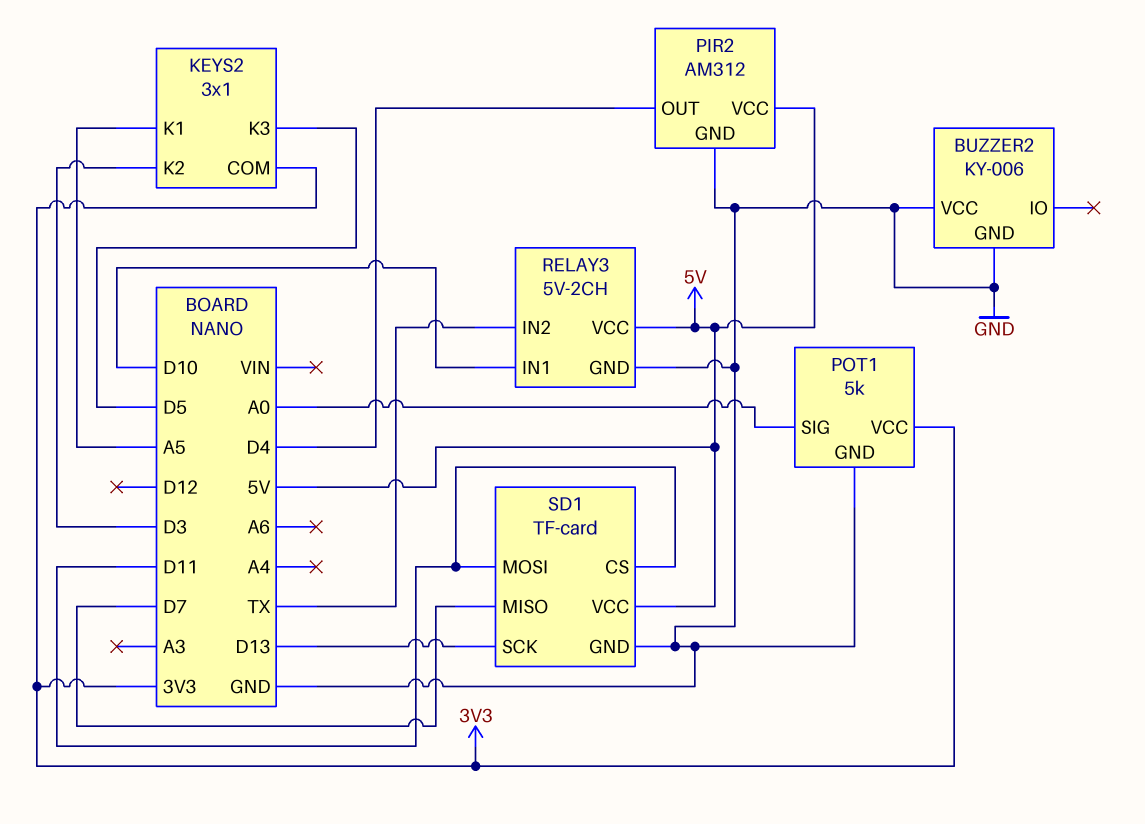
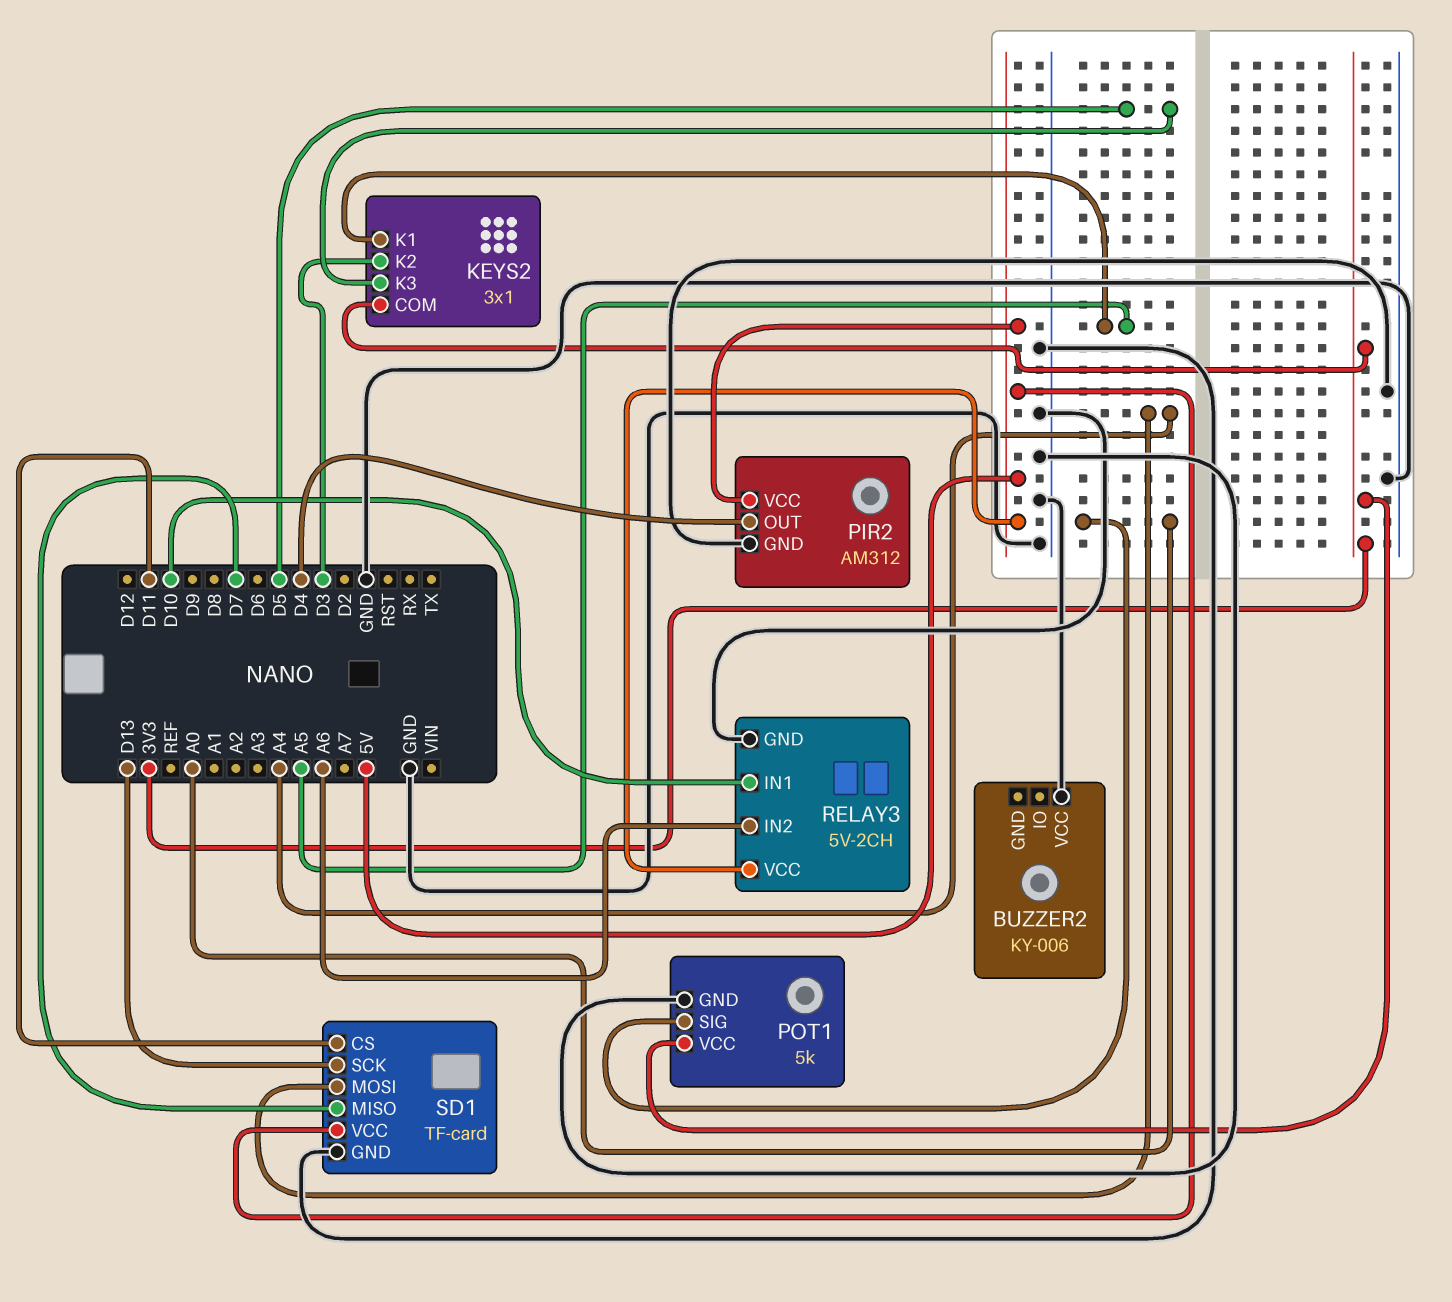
BUZZER2 pin GND: GND -> none
RELAY3 pin IN2: TX -> A6
SD1 pin MOSI: D11 -> A4

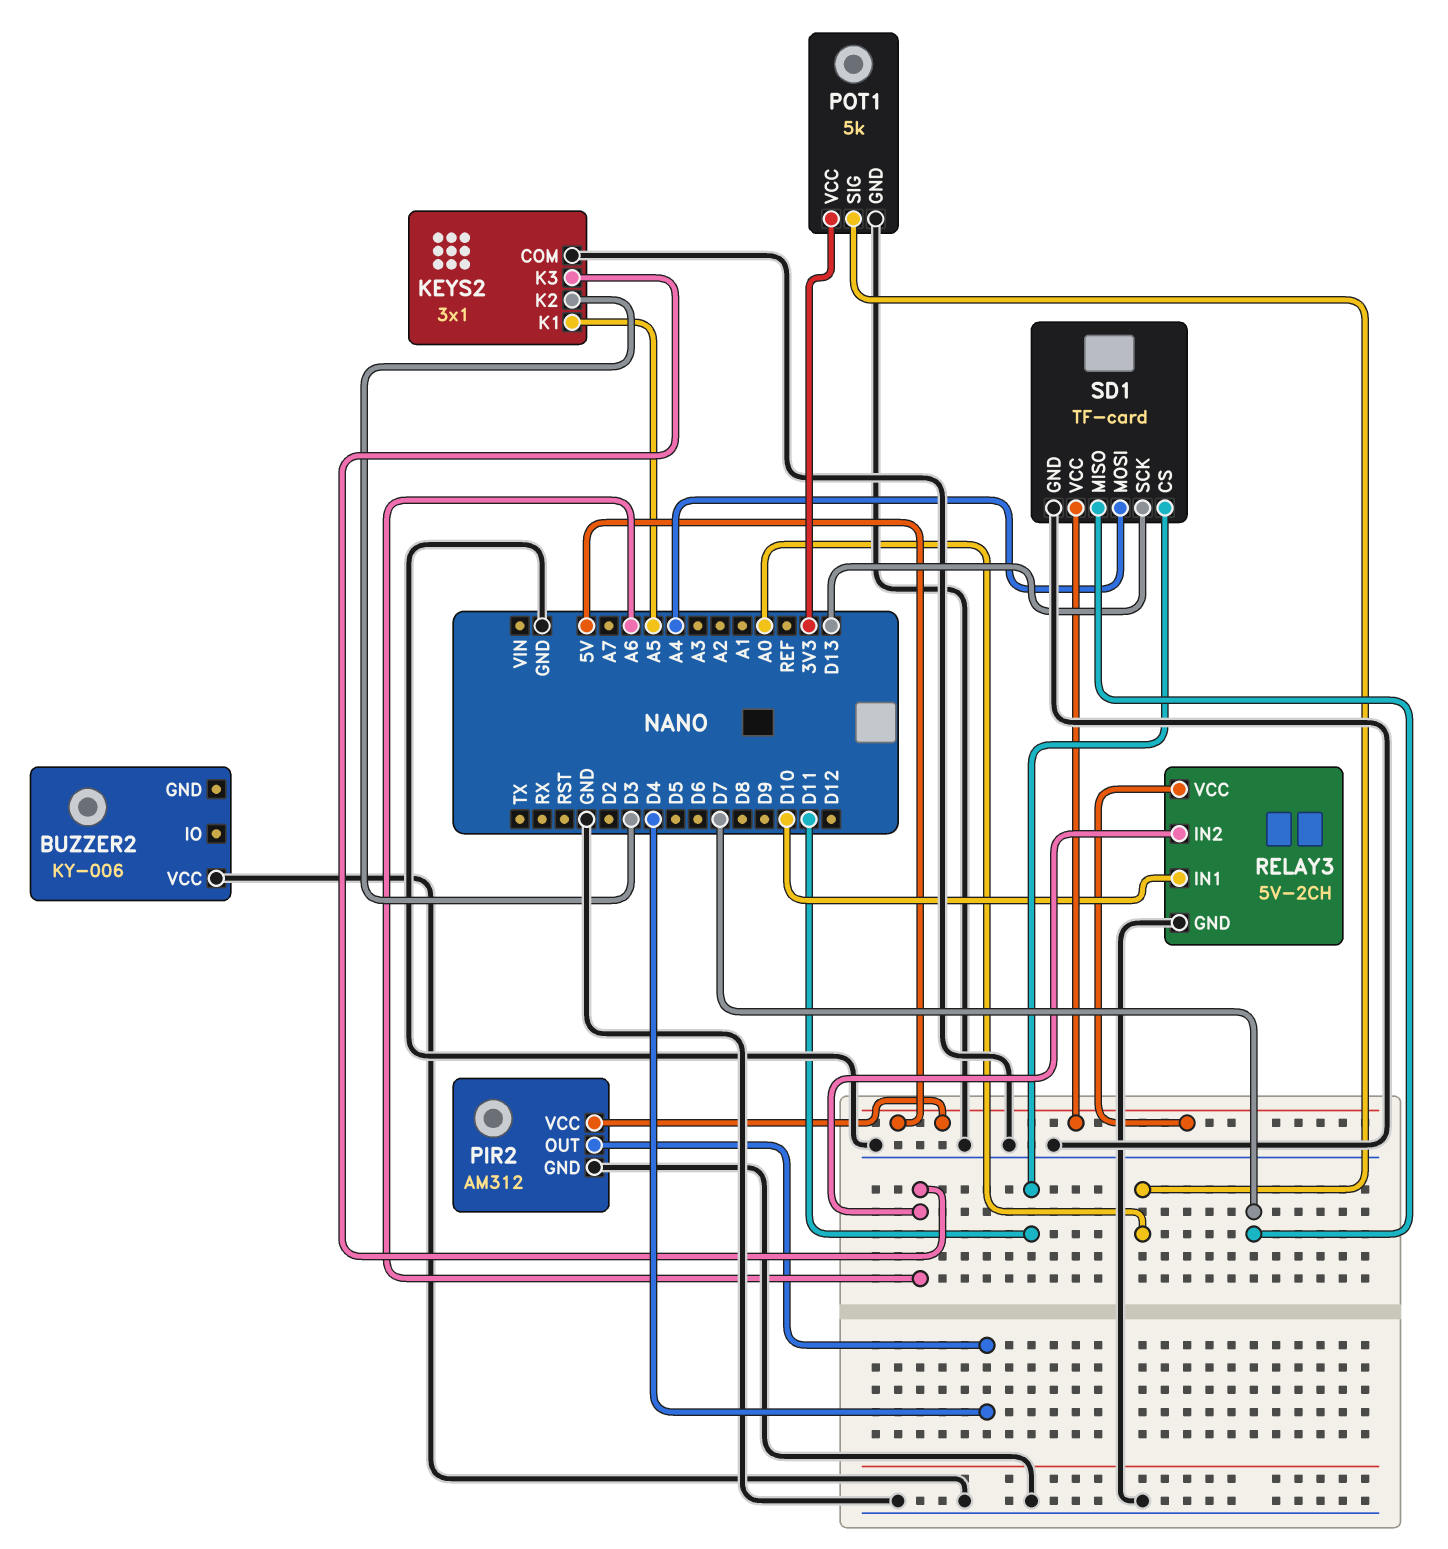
KEYS2 pin COM: 3V3 -> GND
KEYS2 pin K3: D5 -> A6

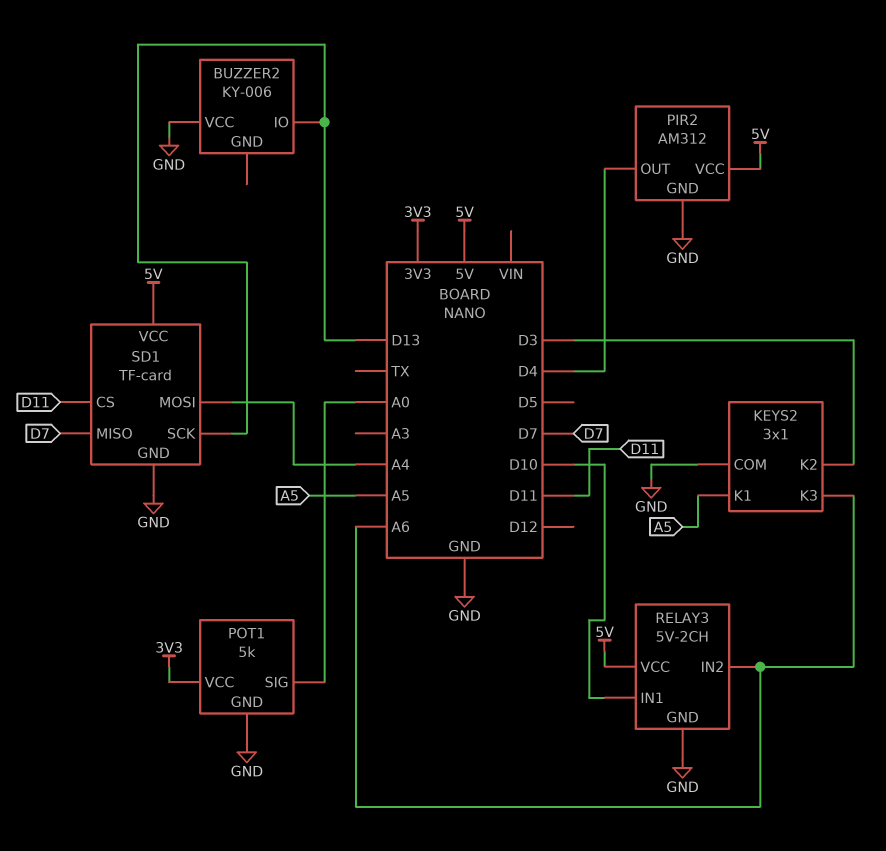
BUZZER2 pin IO: none -> D13

